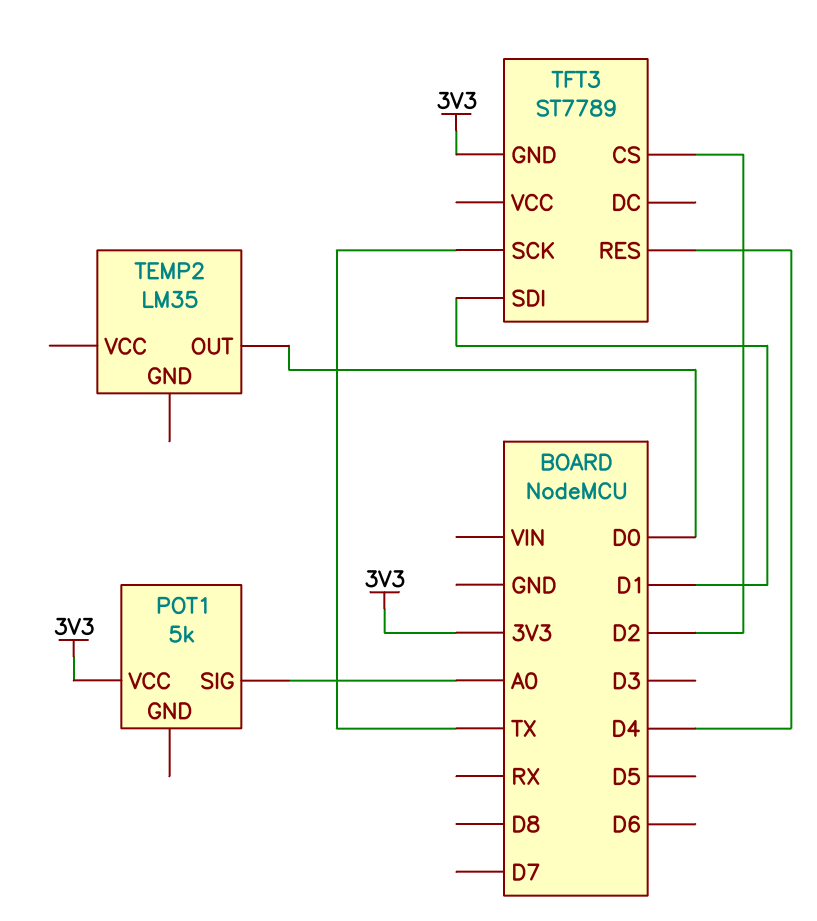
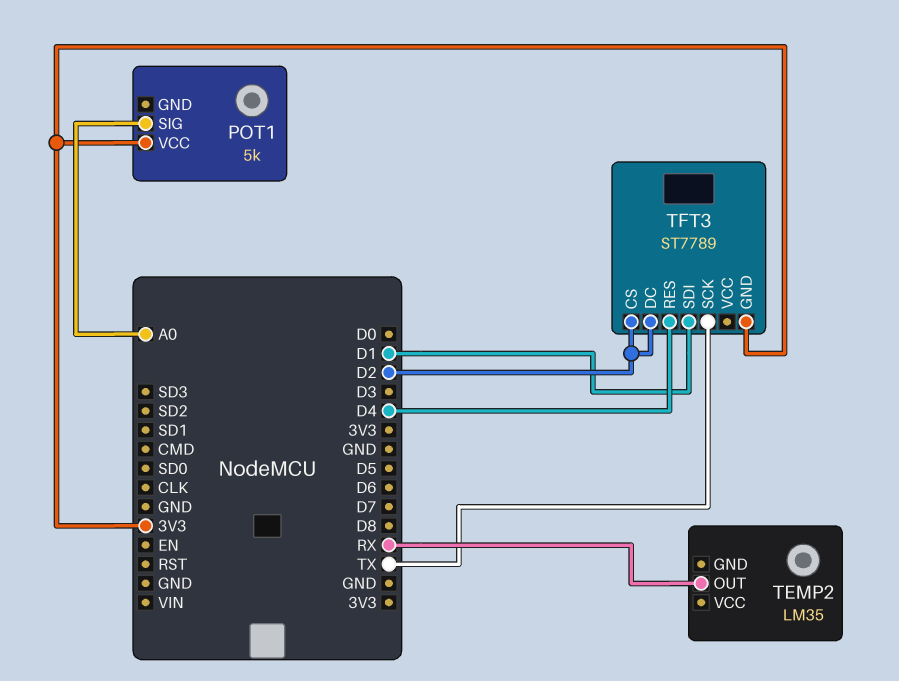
TEMP2 pin OUT: D0 -> RX
TFT3 pin DC: none -> D2

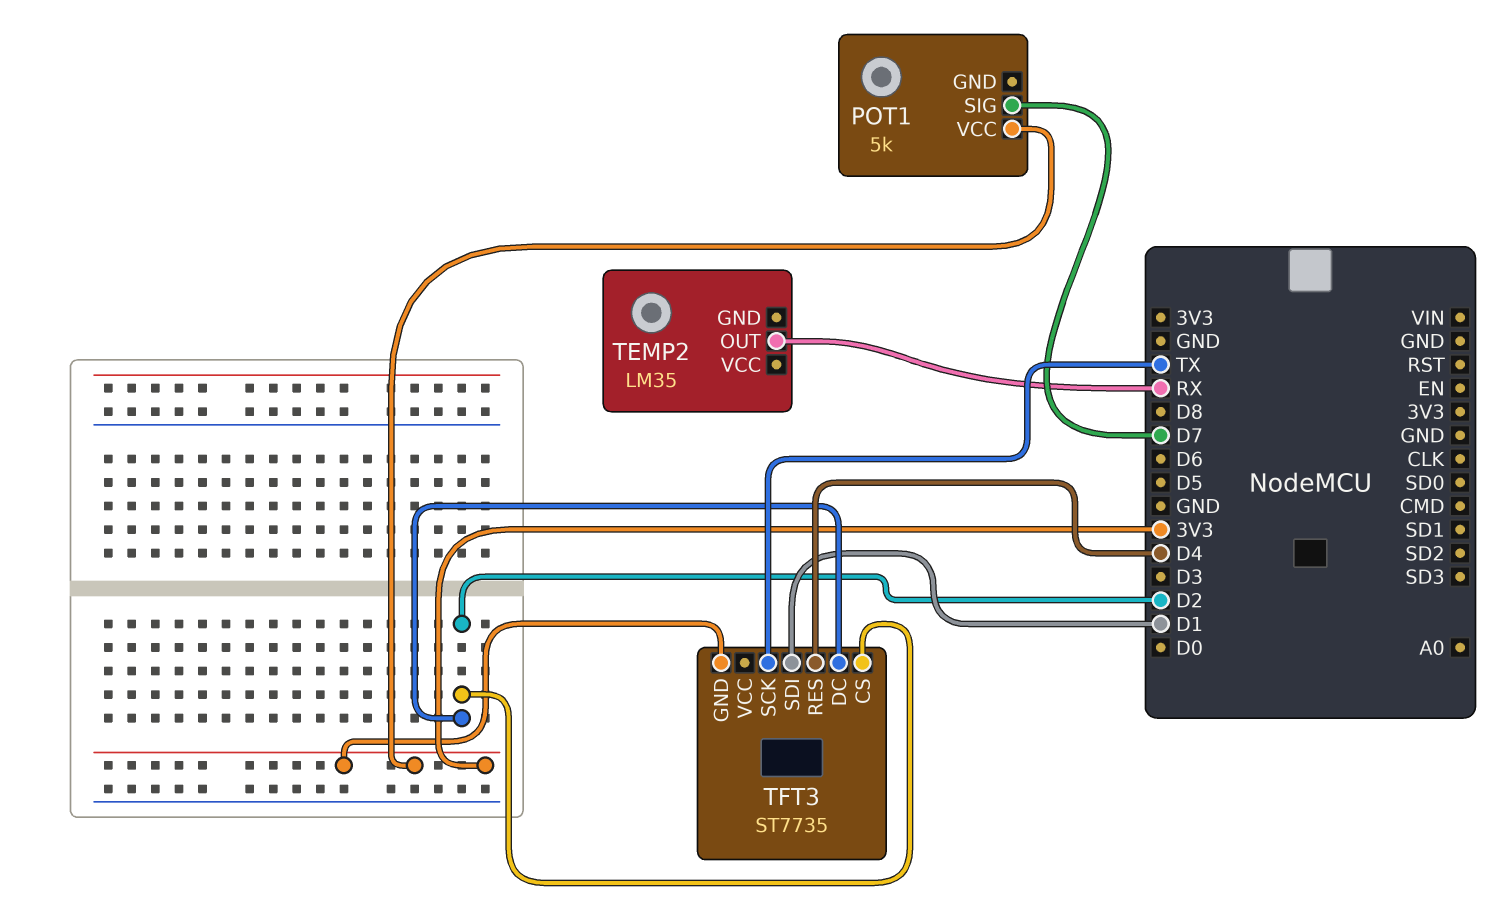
POT1 pin SIG: A0 -> D7
TFT3: ST7789 -> ST7735

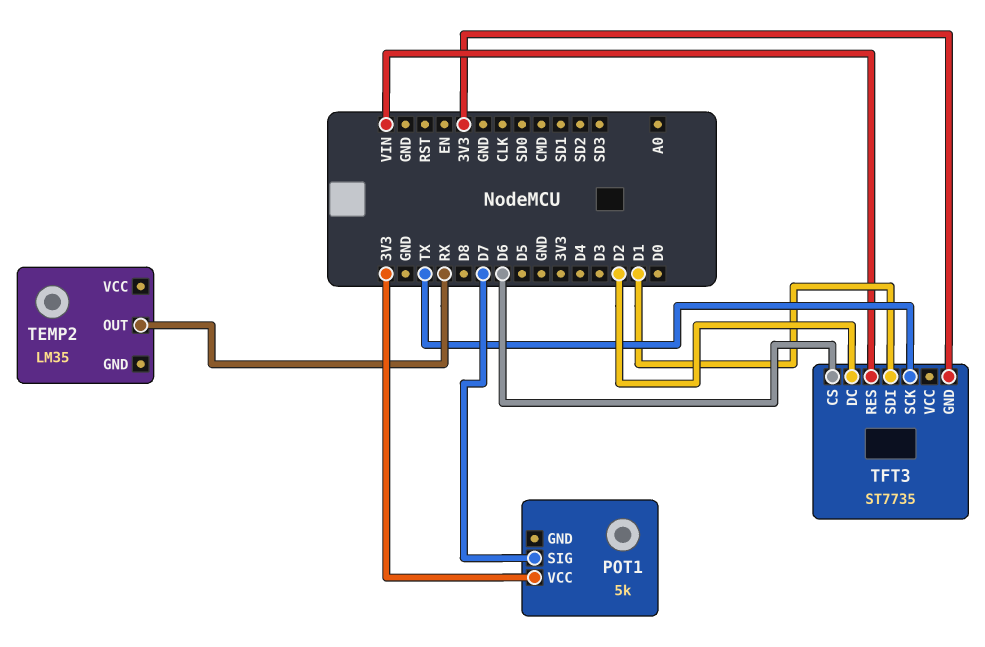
TFT3 pin CS: D2 -> D6
TFT3 pin RES: D4 -> VIN

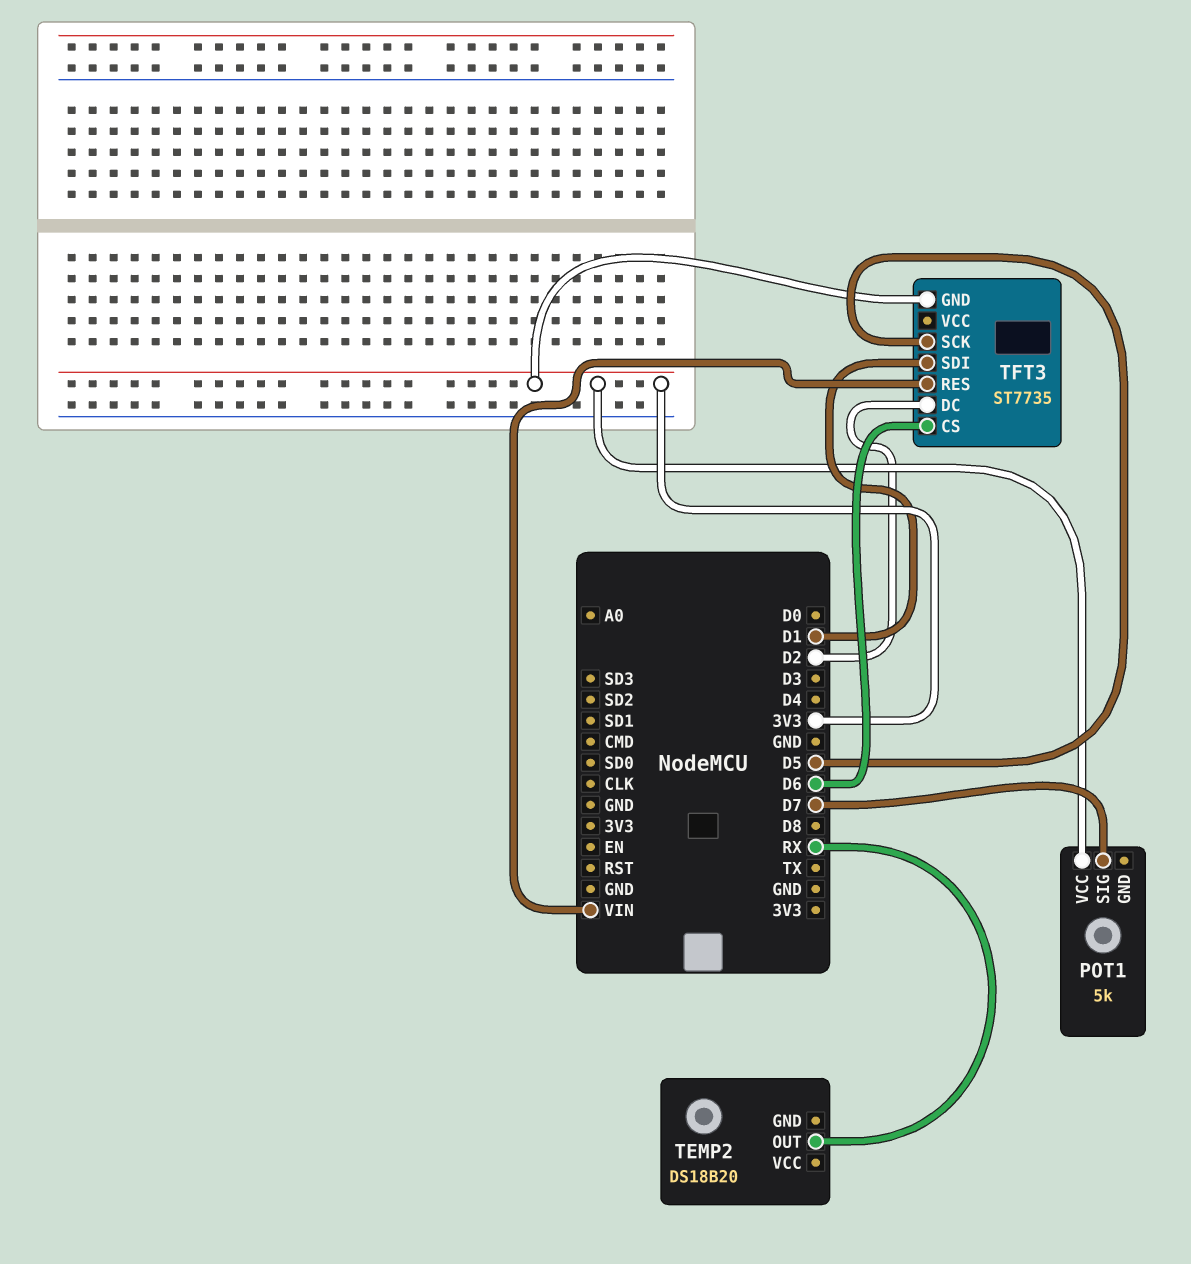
TEMP2: LM35 -> DS18B20
TFT3 pin SCK: TX -> D5

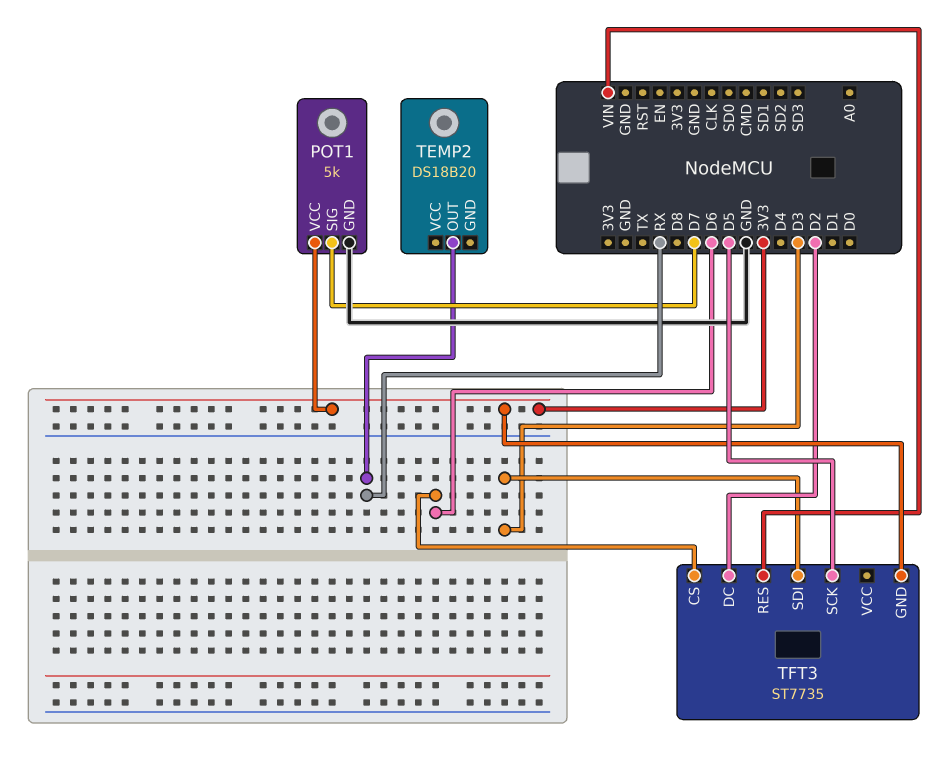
POT1 pin GND: none -> GND
TFT3 pin SDI: D1 -> D3

